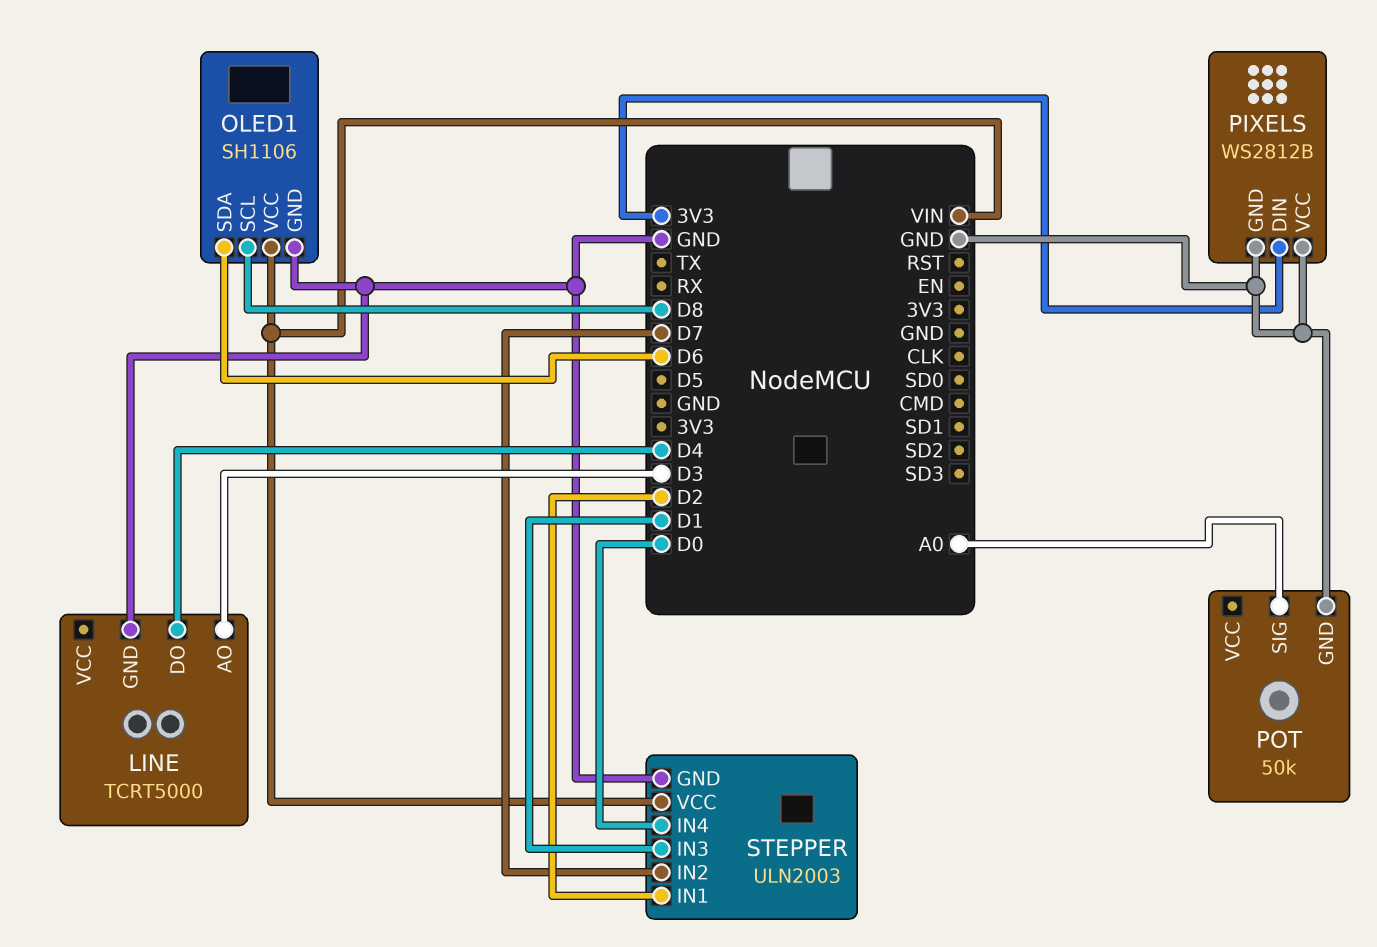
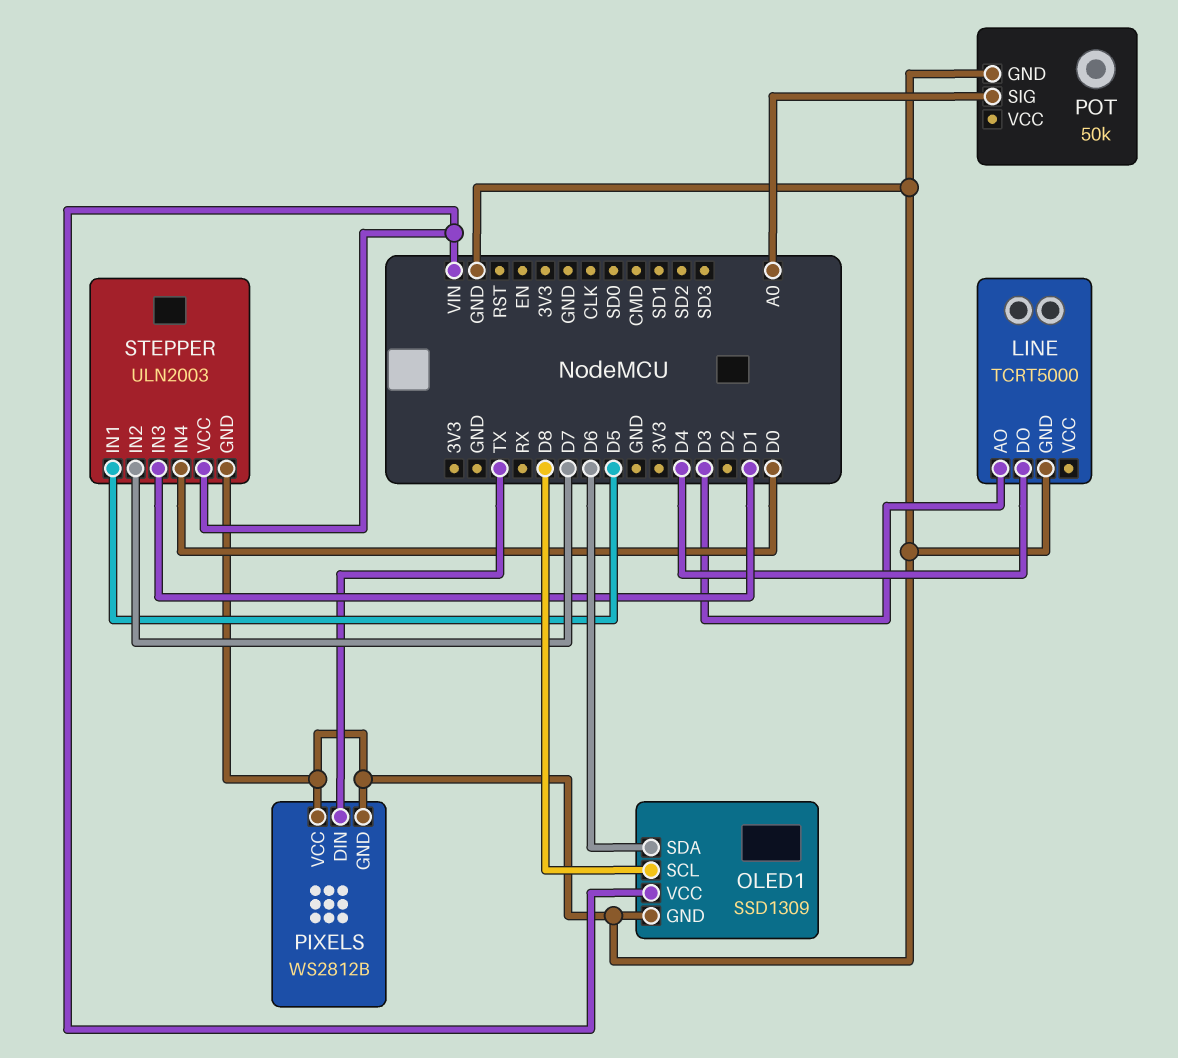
OLED1: SH1106 -> SSD1309
PIXELS pin DIN: 3V3 -> TX
STEPPER pin IN1: D2 -> D5

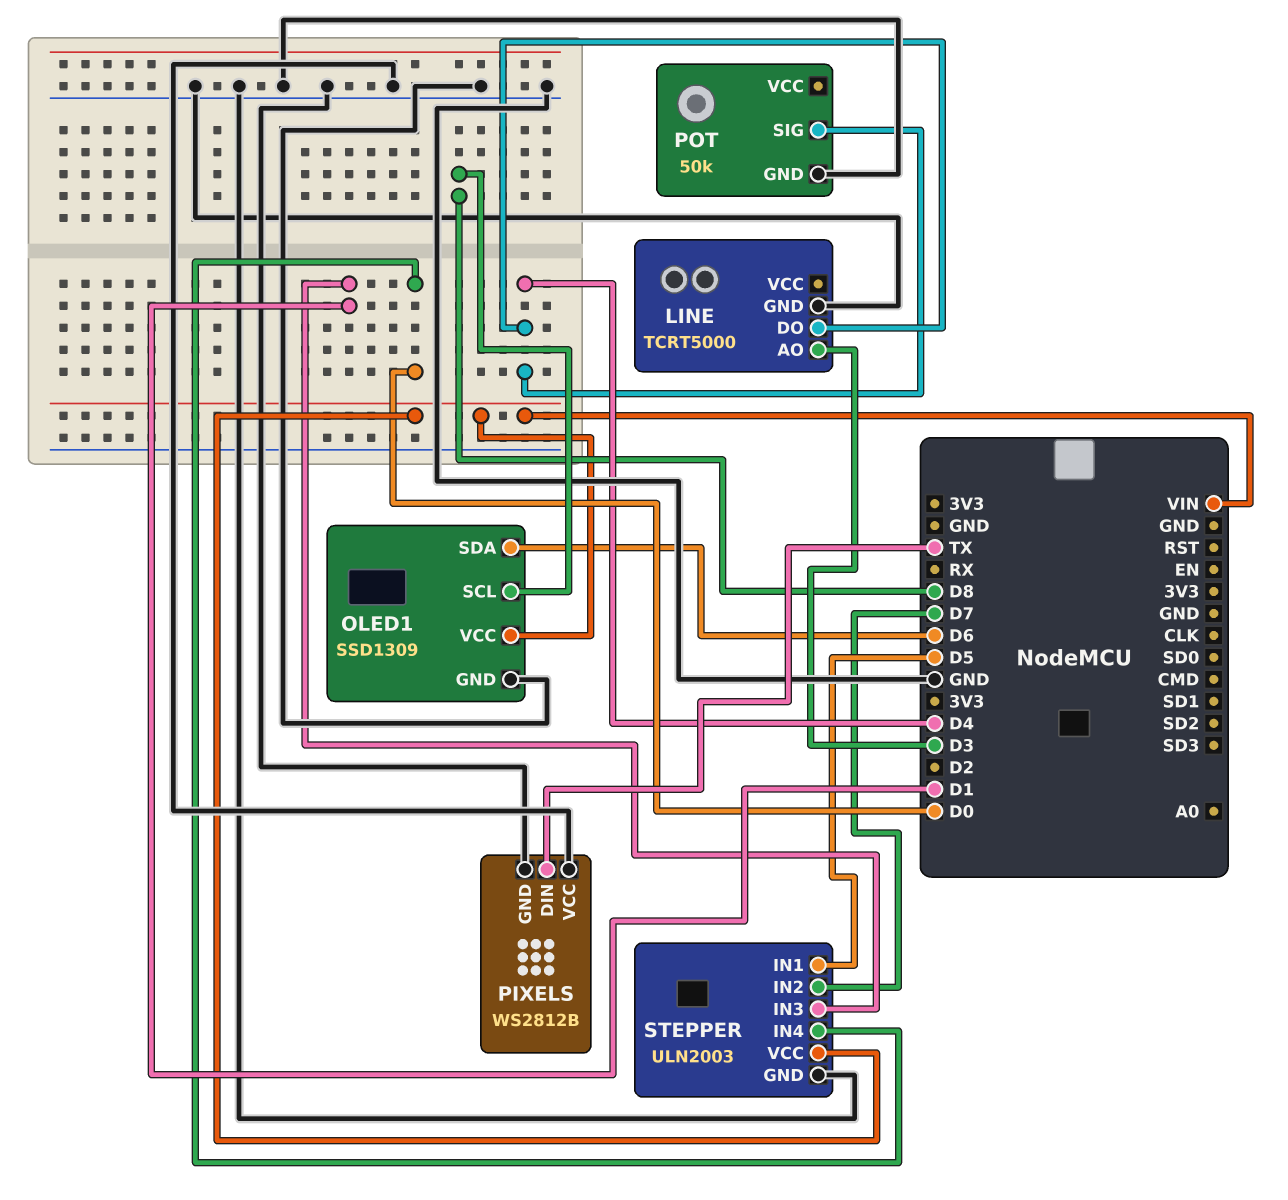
POT pin SIG: A0 -> D4

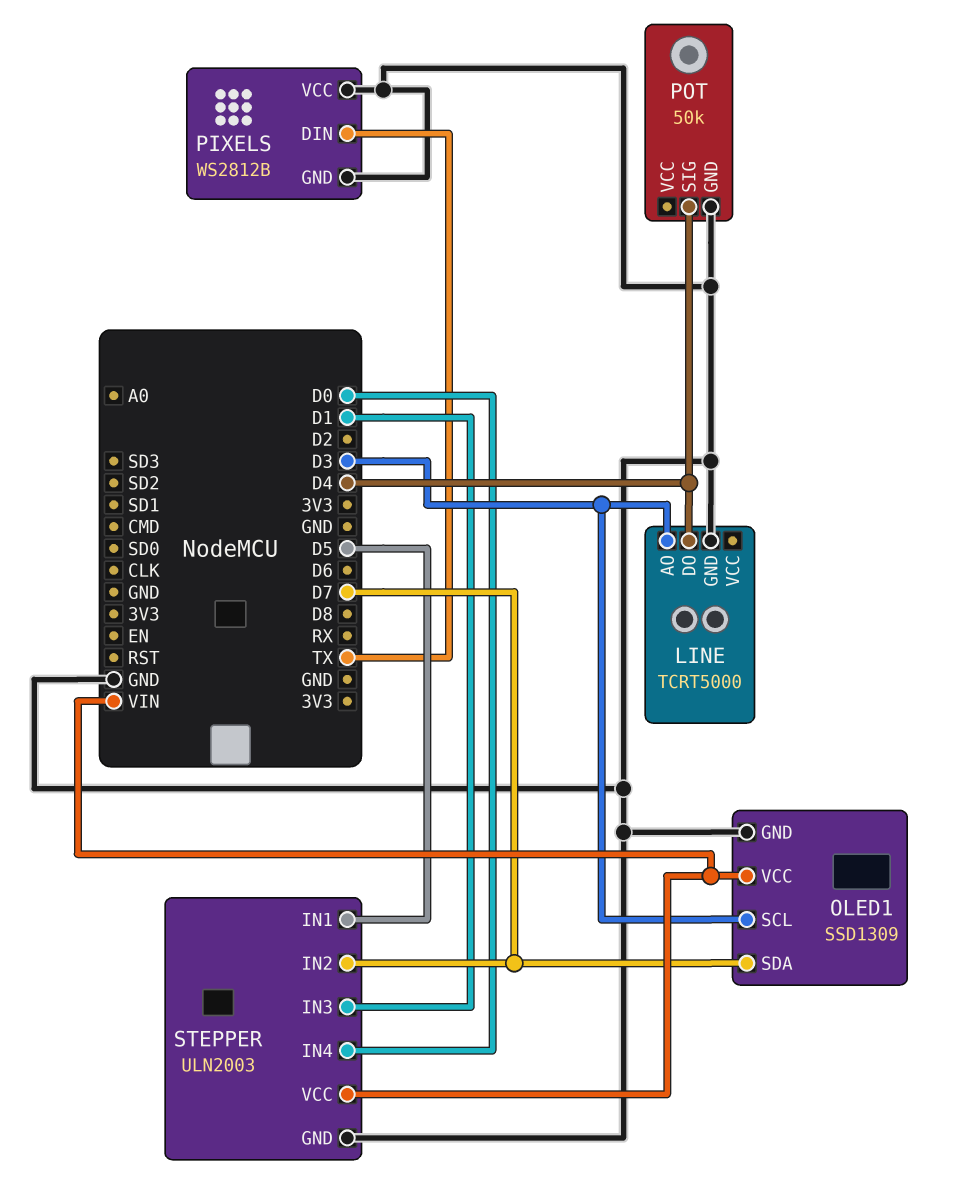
OLED1 pin SCL: D8 -> D3
OLED1 pin SDA: D6 -> D7

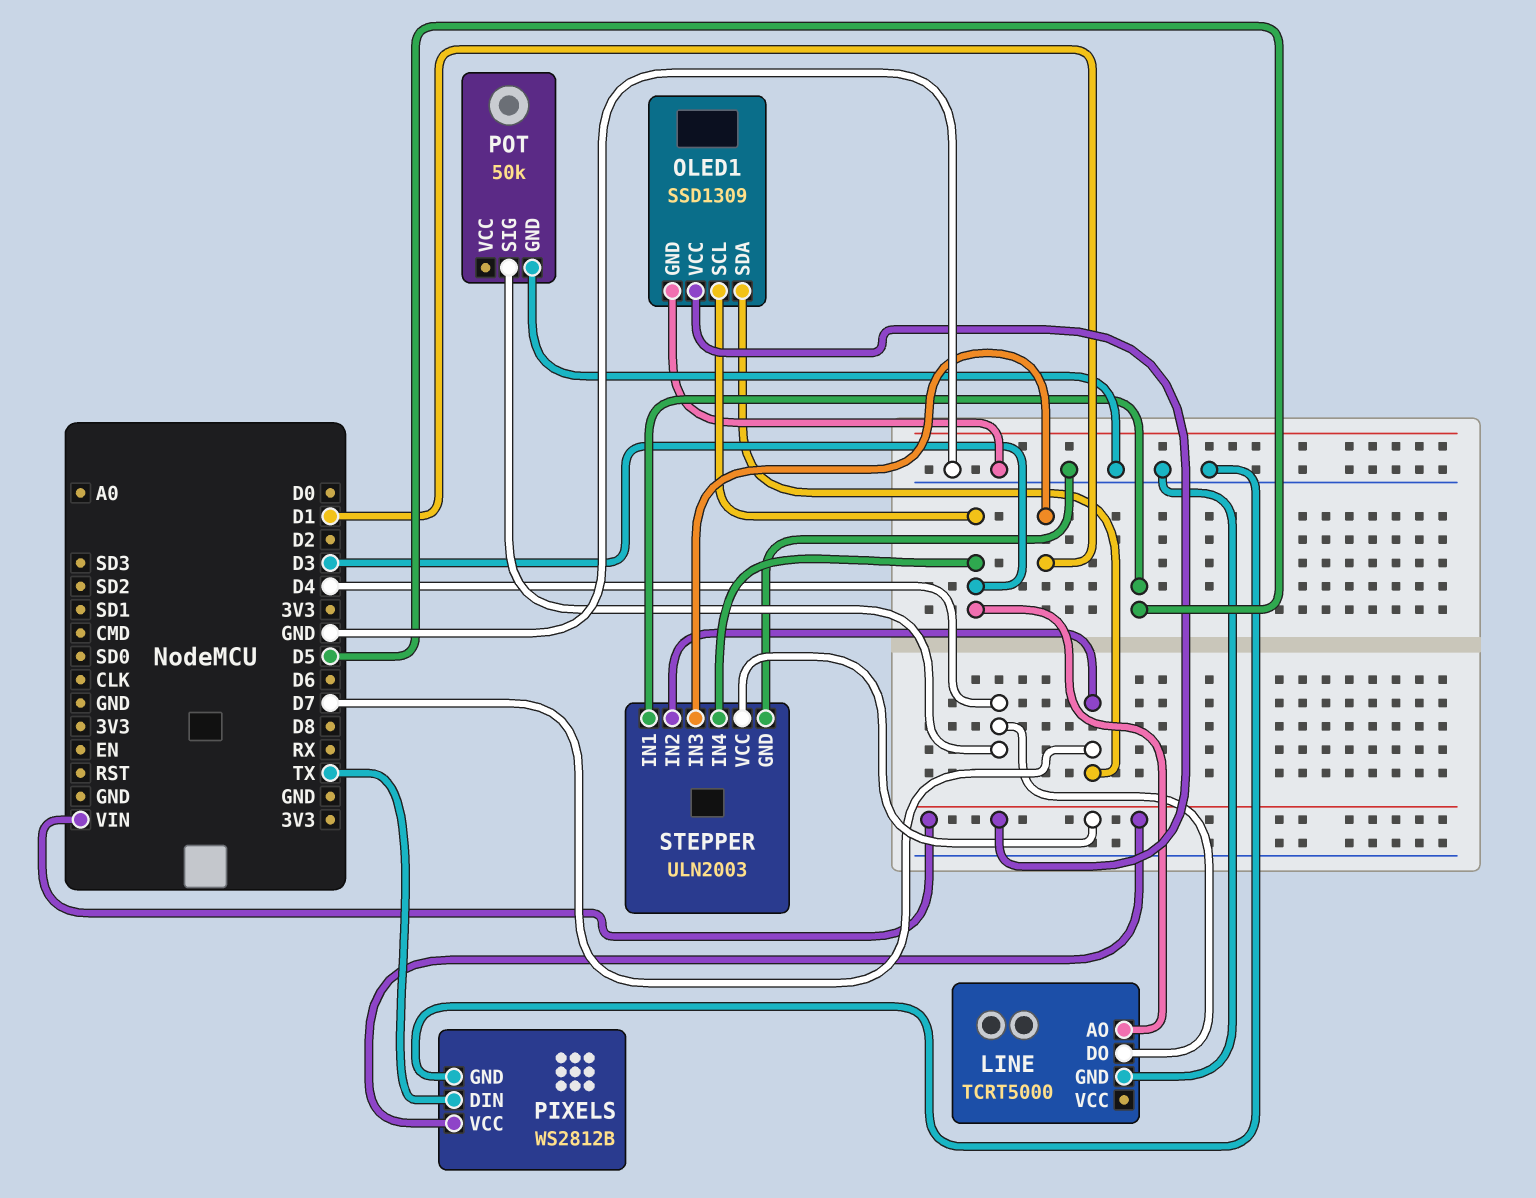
PIXELS pin VCC: GND -> VIN
STEPPER pin IN4: D0 -> D3

